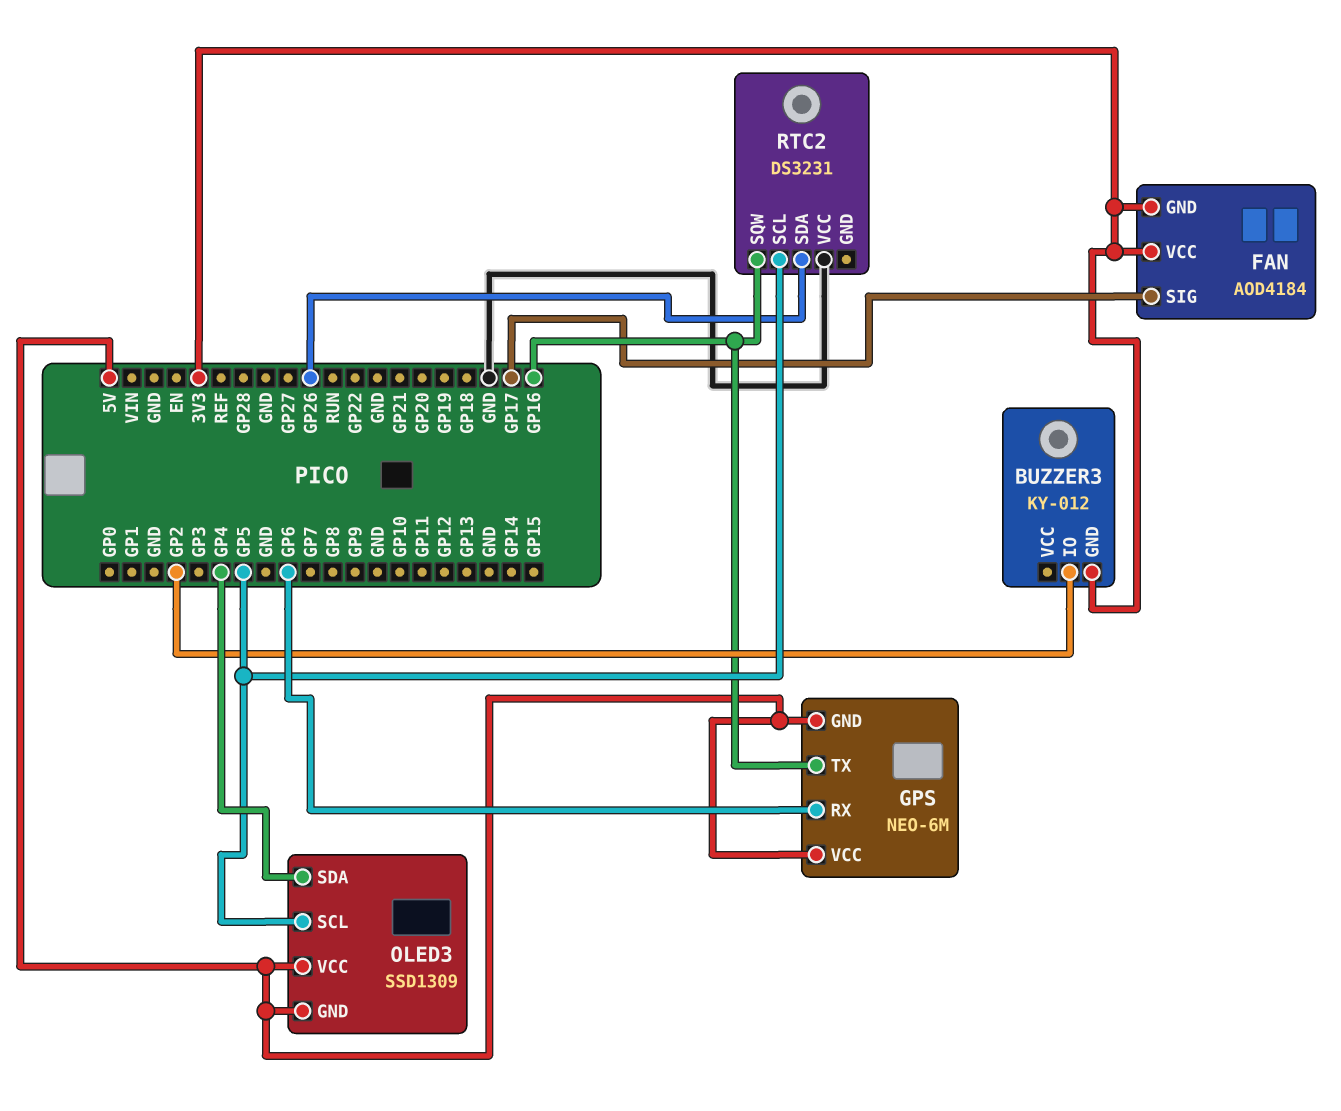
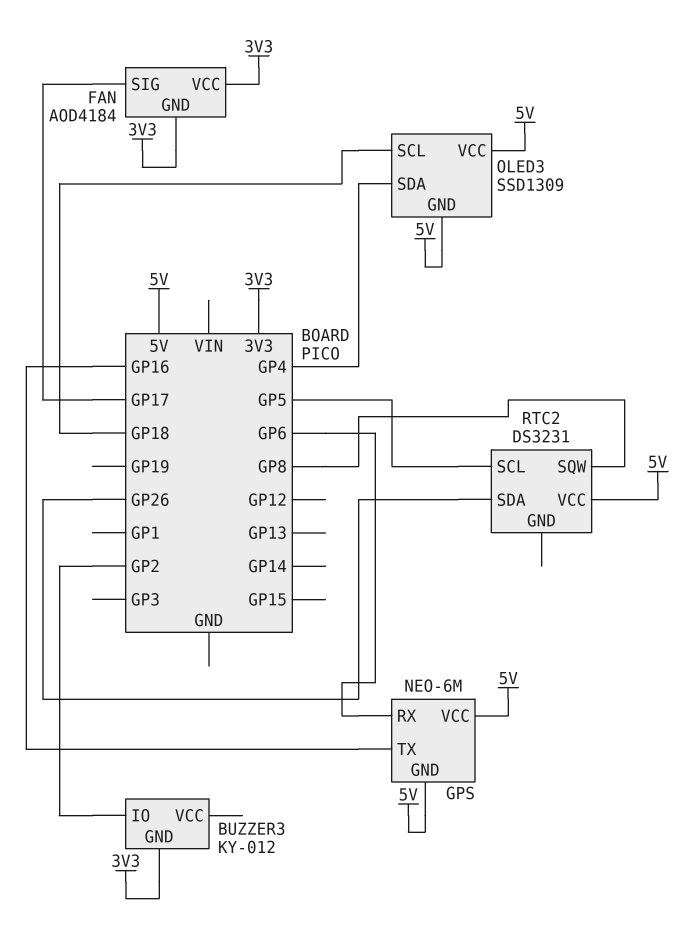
OLED3 pin SCL: GP5 -> GP18
RTC2 pin SQW: GP16 -> GP8
RTC2 pin VCC: GND -> 5V

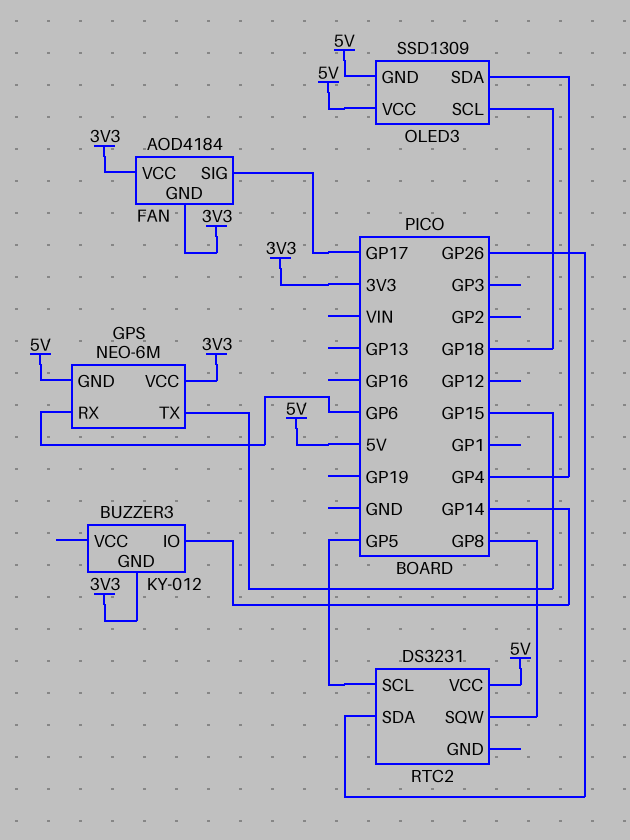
BUZZER3 pin IO: GP2 -> GP14
GPS pin TX: GP16 -> GP15
GPS pin VCC: 5V -> 3V3

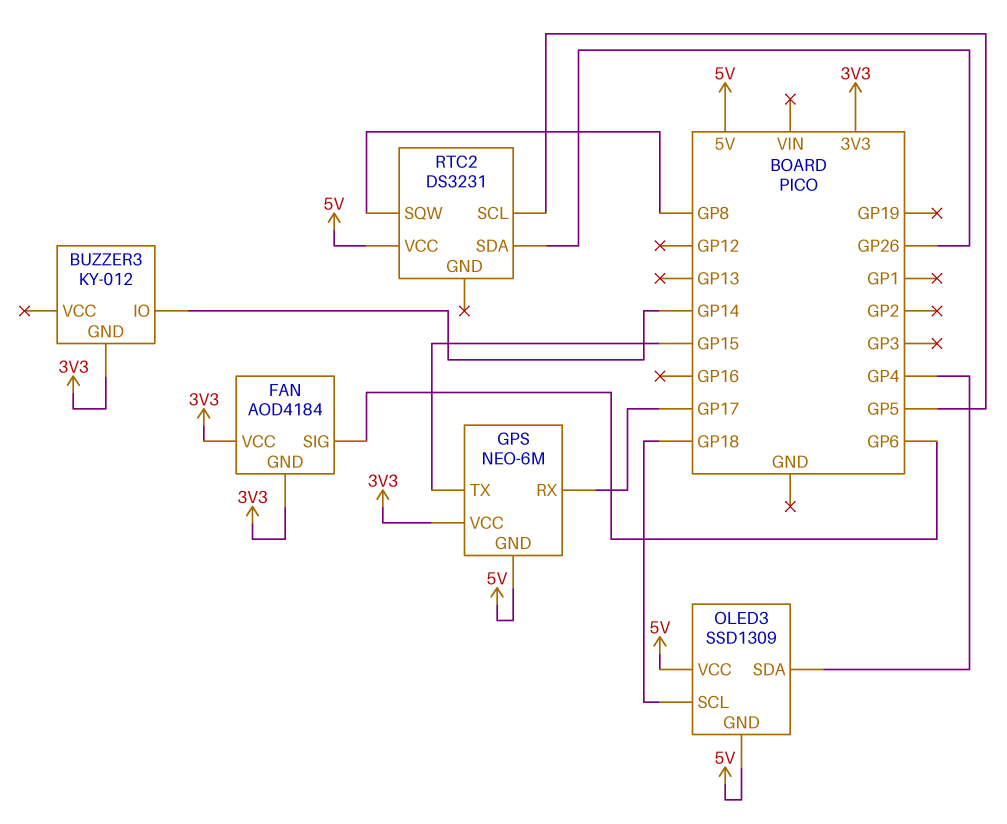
FAN pin SIG: GP17 -> GP6
GPS pin RX: GP6 -> GP17

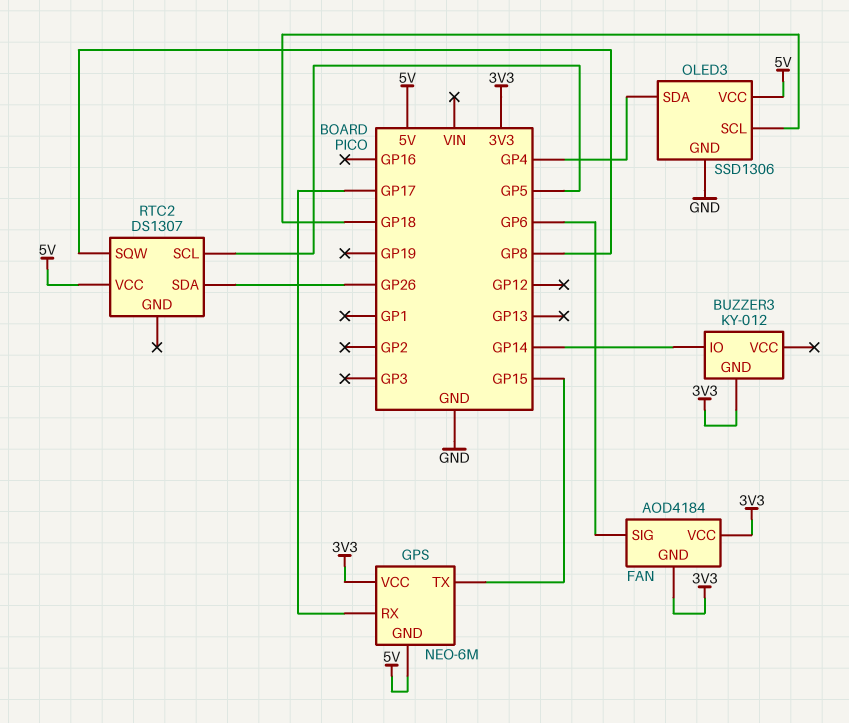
OLED3: SSD1309 -> SSD1306
OLED3 pin GND: 5V -> GND
RTC2: DS3231 -> DS1307

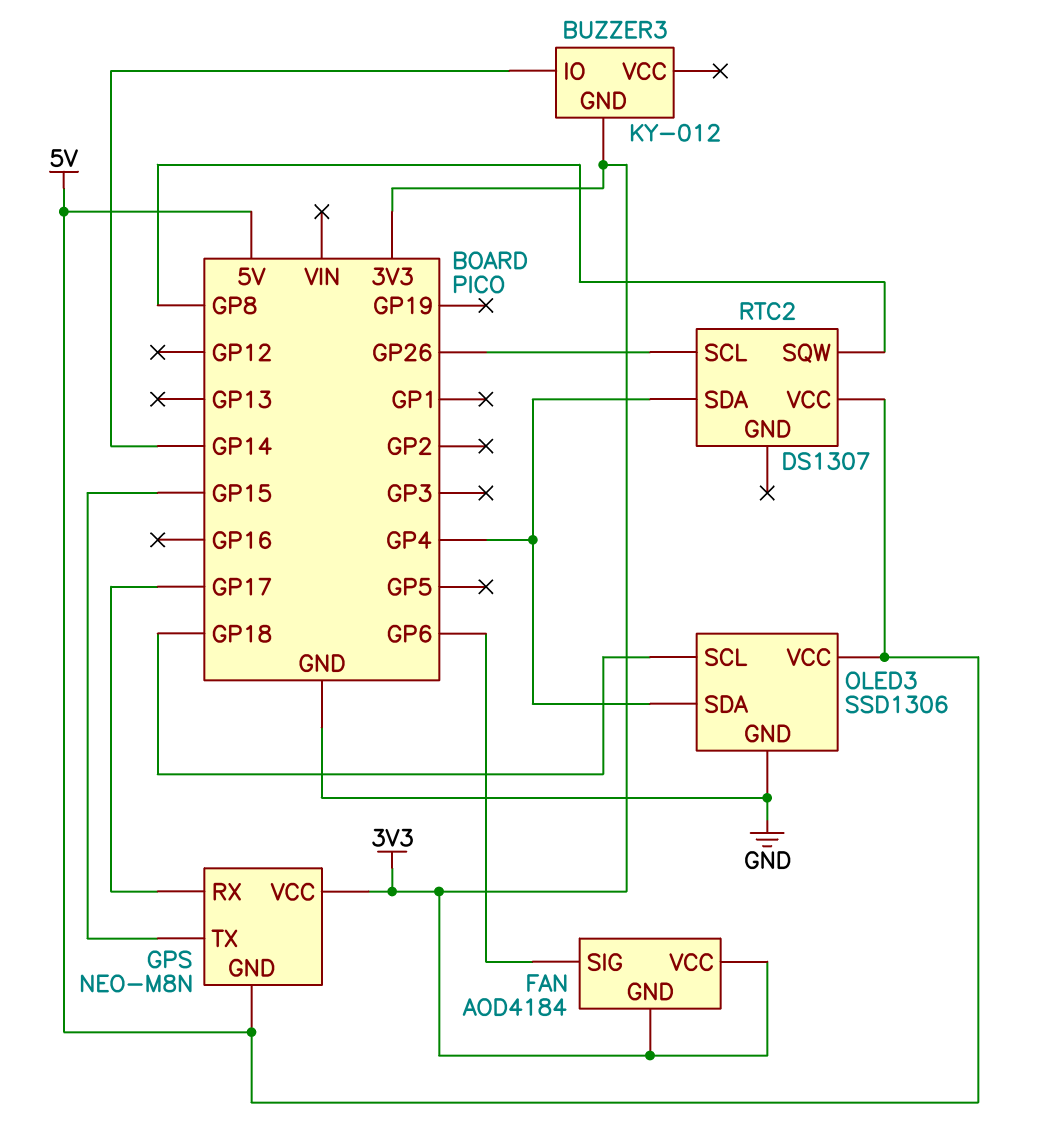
GPS: NEO-6M -> NEO-M8N
RTC2 pin SCL: GP5 -> GP26
RTC2 pin SDA: GP26 -> GP4

